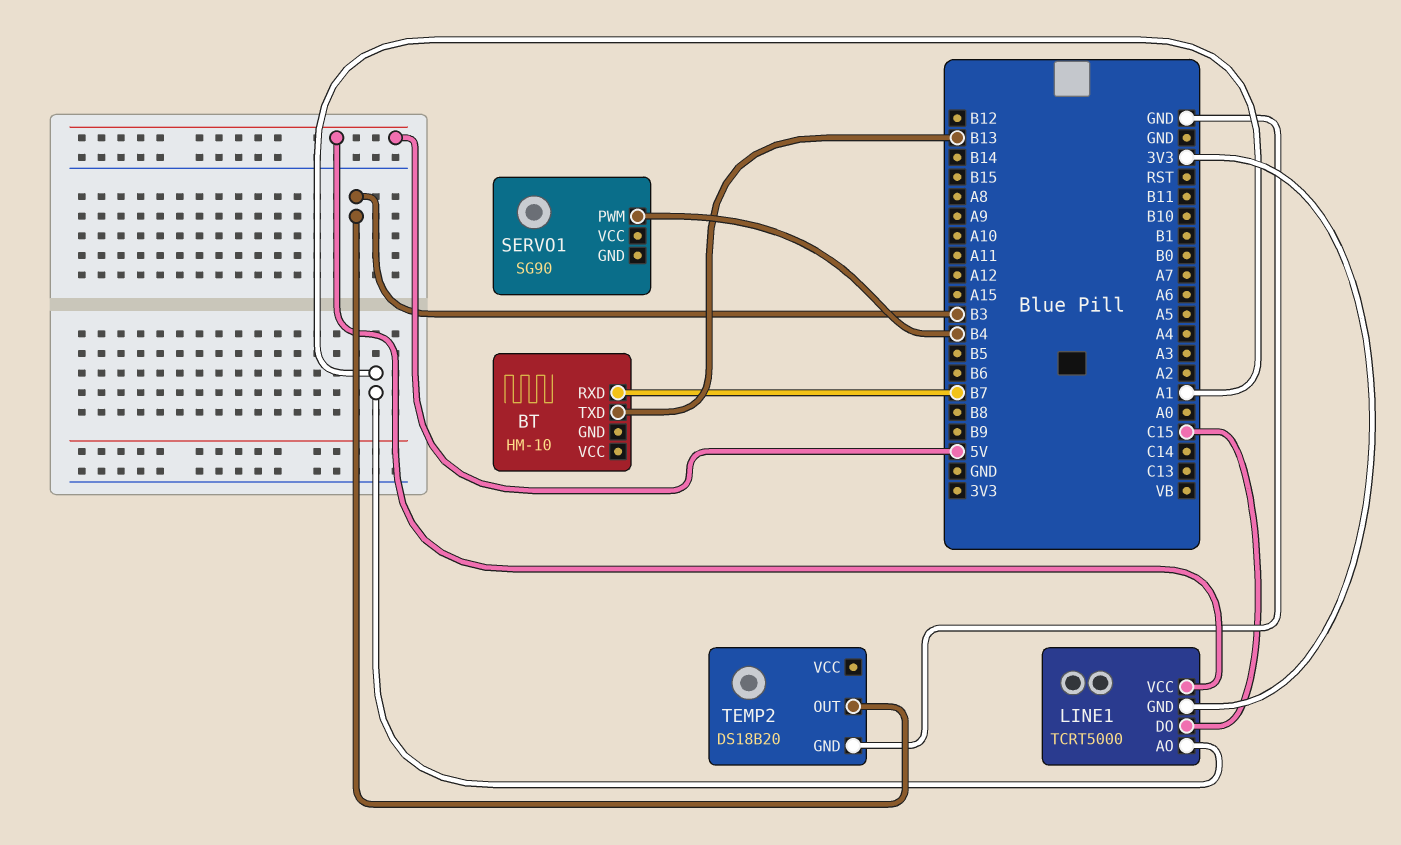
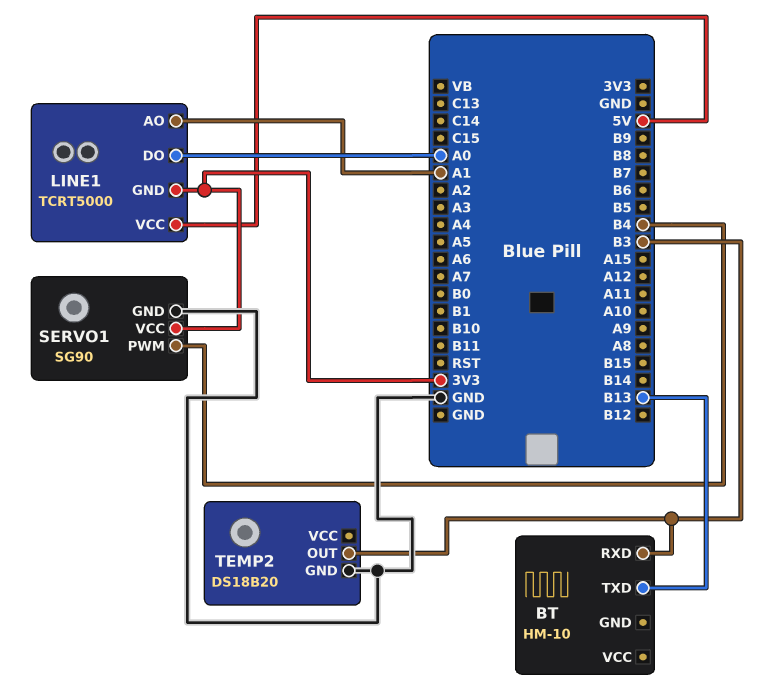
BT pin RXD: B7 -> B3
LINE1 pin DO: C15 -> A0
SERVO1 pin GND: none -> GND
SERVO1 pin VCC: none -> 3V3

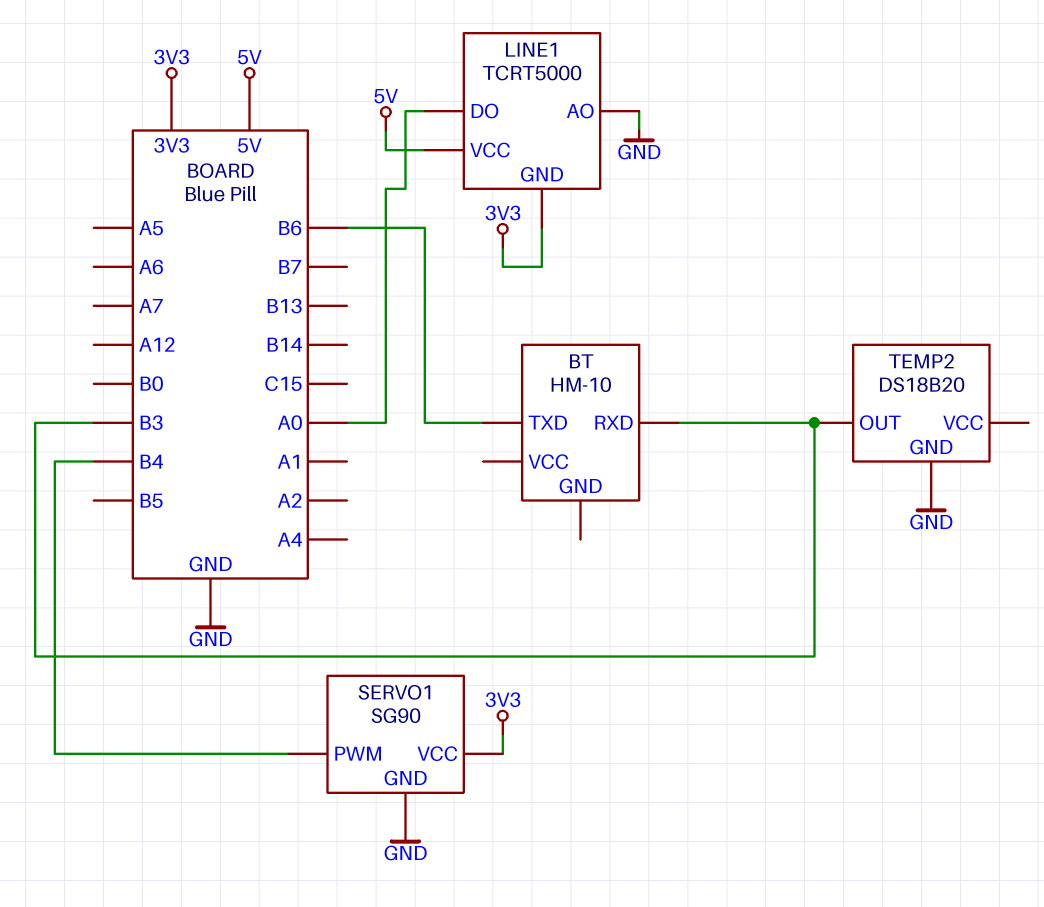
BT pin TXD: B13 -> B6
LINE1 pin AO: A1 -> GND

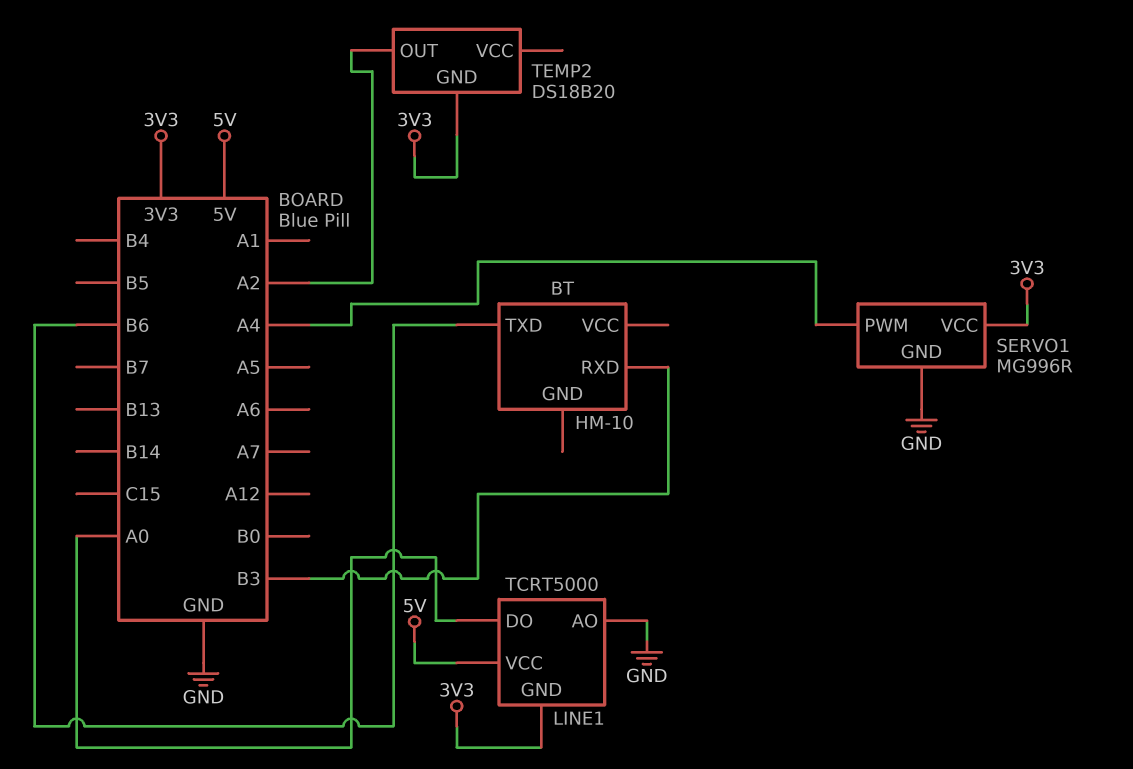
SERVO1: SG90 -> MG996R
SERVO1 pin PWM: B4 -> A4
TEMP2 pin GND: GND -> 3V3
TEMP2 pin OUT: B3 -> A2

